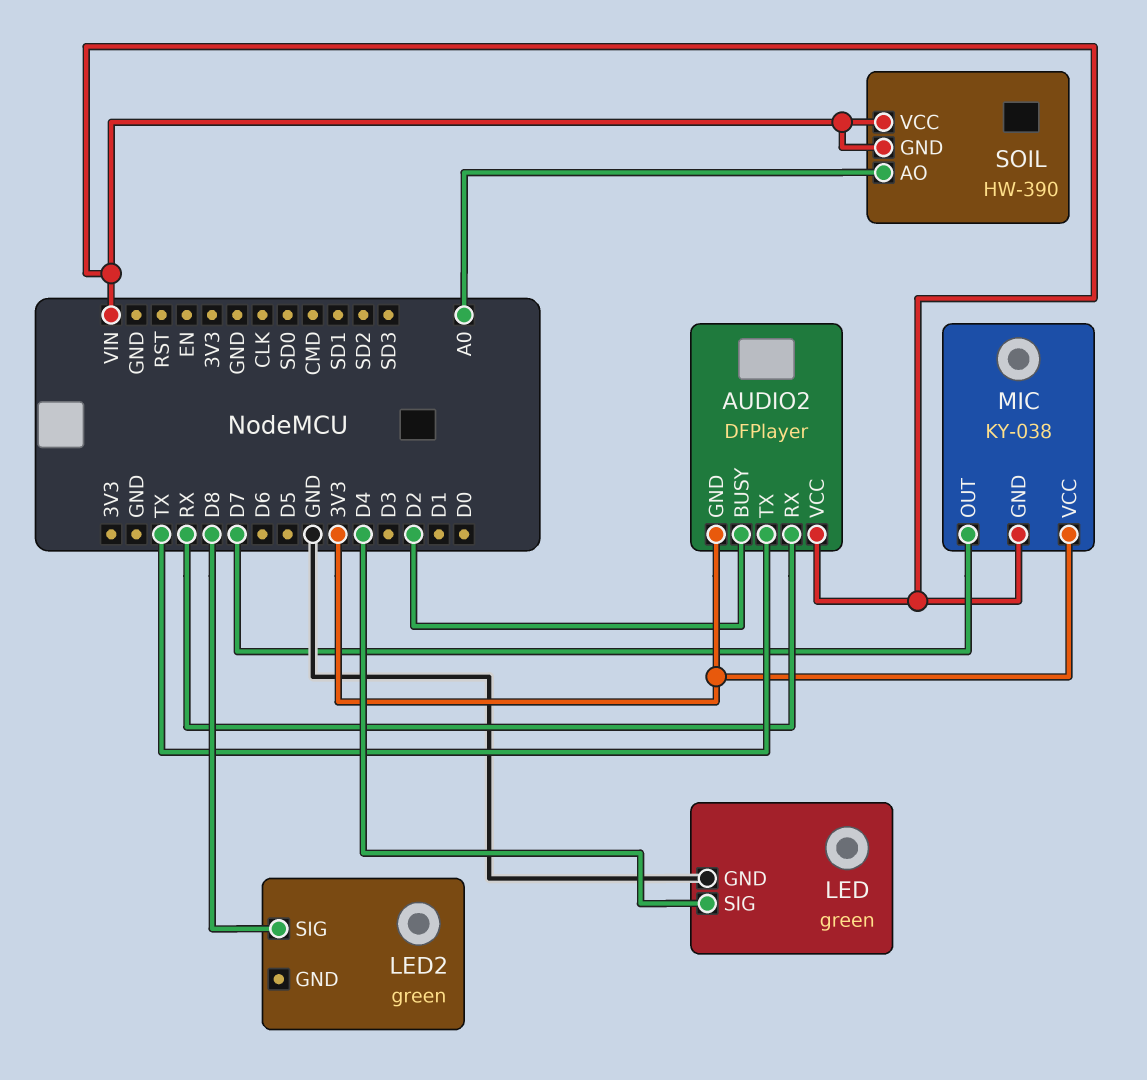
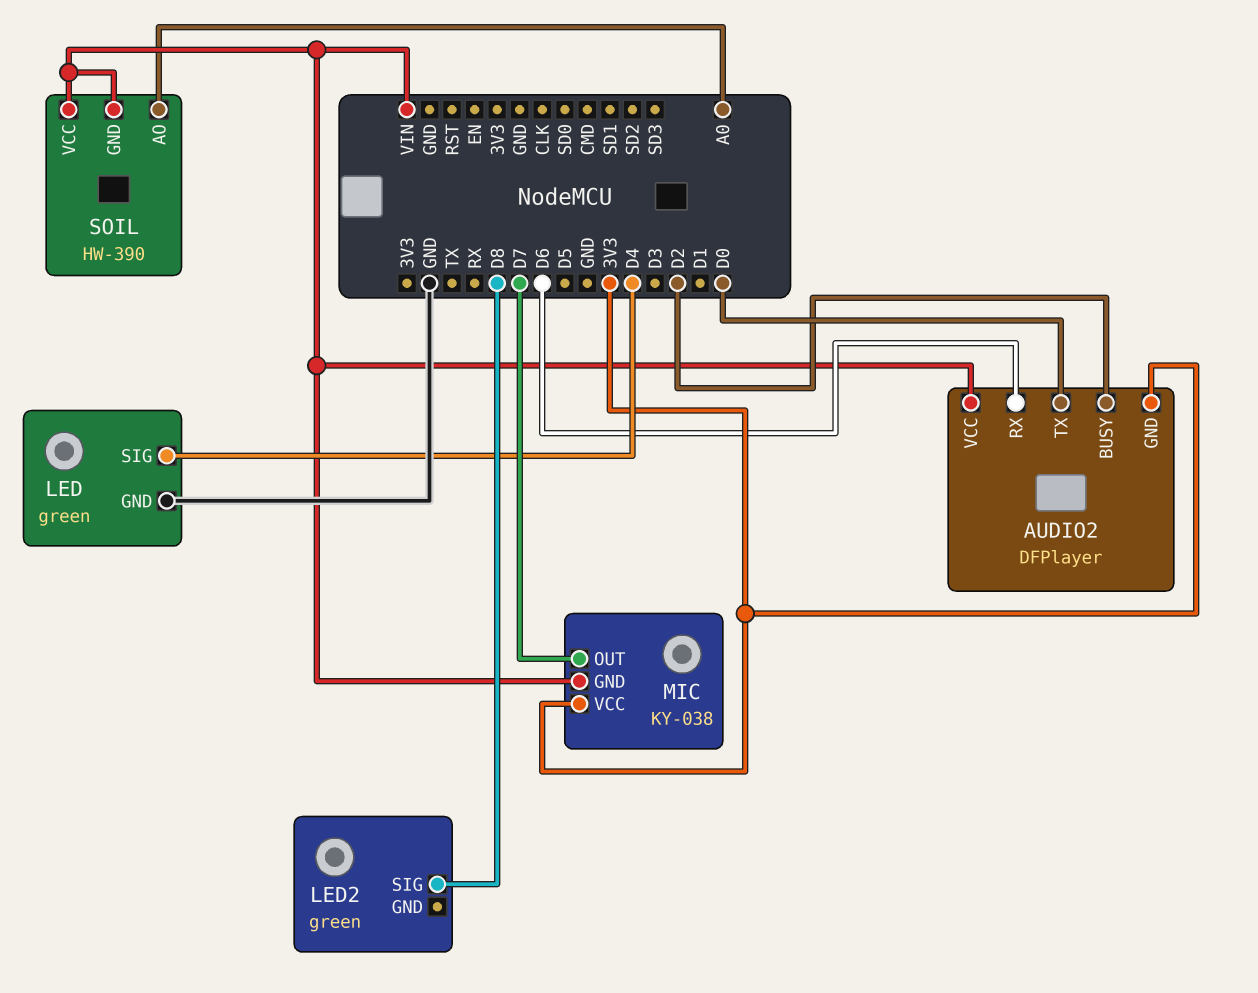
AUDIO2 pin RX: RX -> D6
AUDIO2 pin TX: TX -> D0

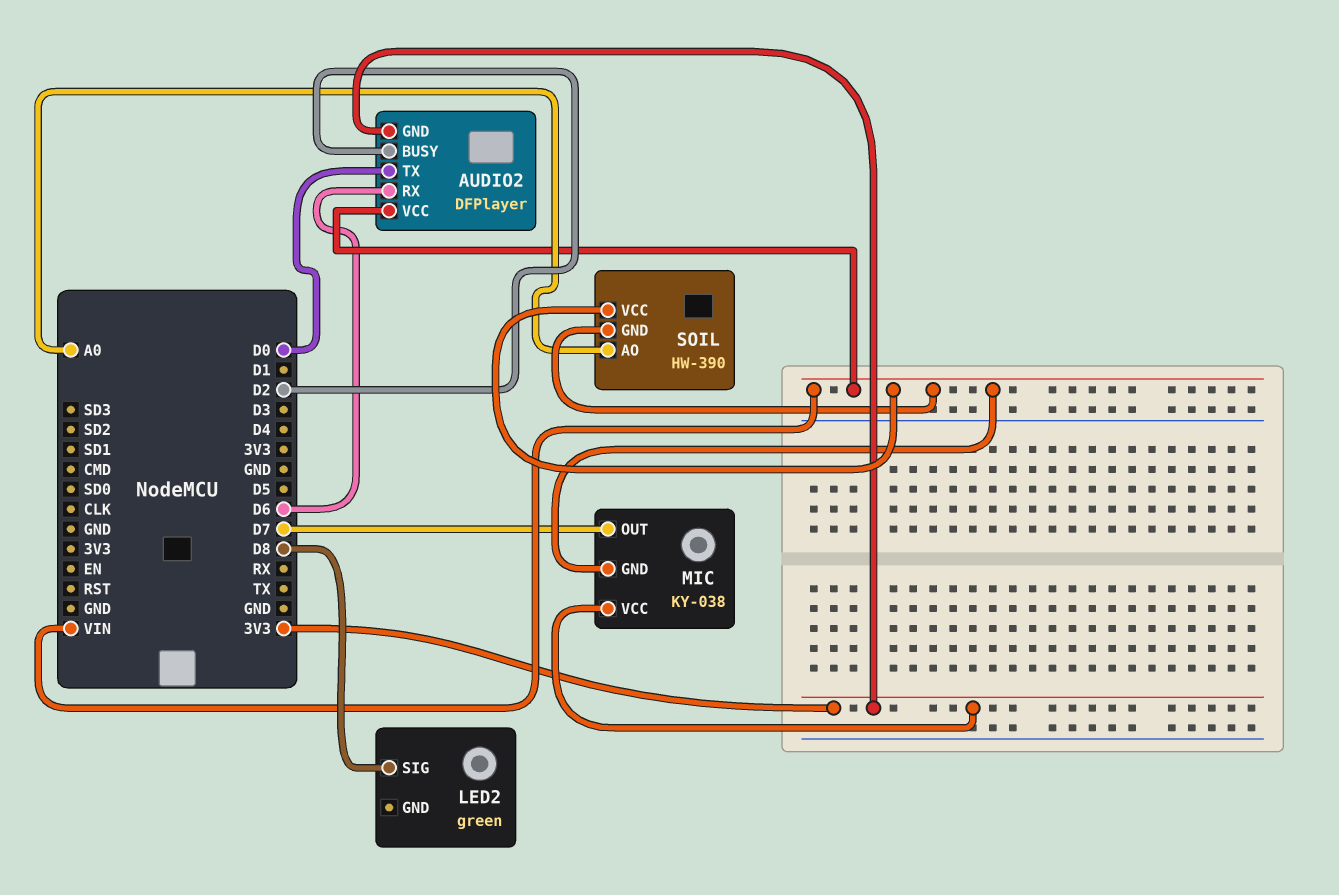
LED: green -> none
LED pin GND: GND -> none
LED pin SIG: D4 -> none

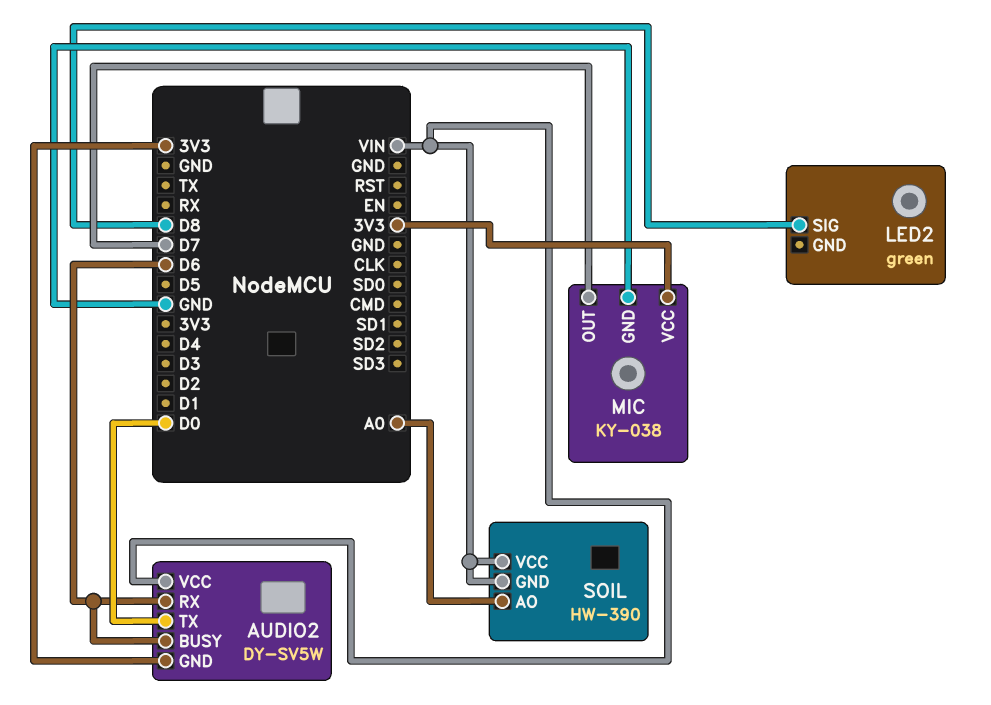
AUDIO2: DFPlayer -> DY-SV5W
AUDIO2 pin BUSY: D2 -> D6
MIC pin GND: VIN -> GND

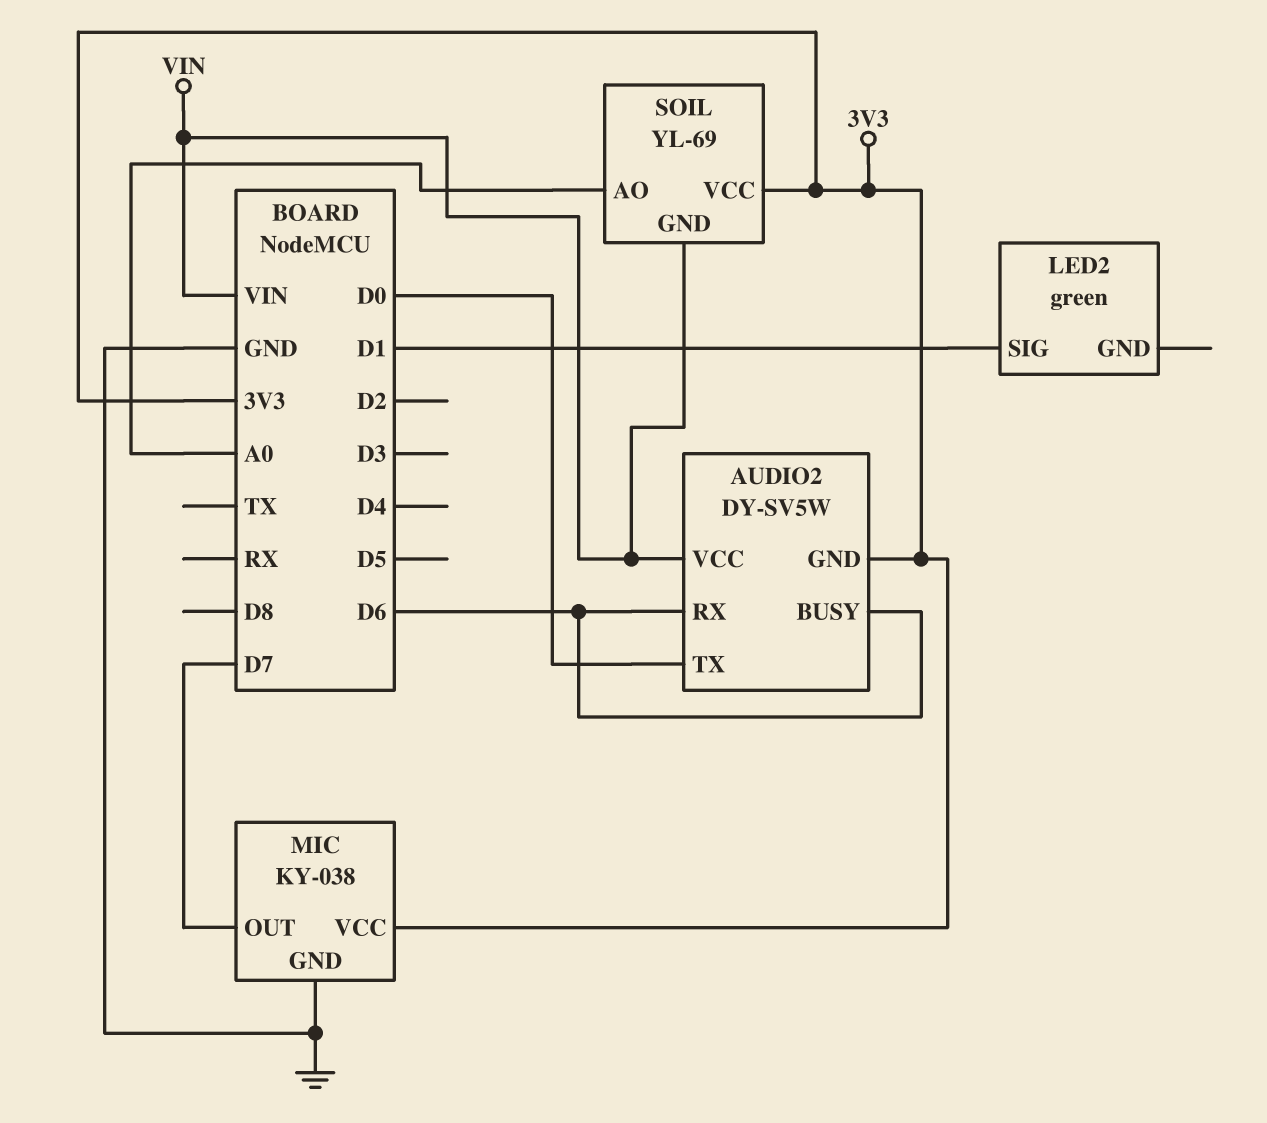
LED2 pin SIG: D8 -> D1
SOIL: HW-390 -> YL-69
SOIL pin VCC: VIN -> 3V3

